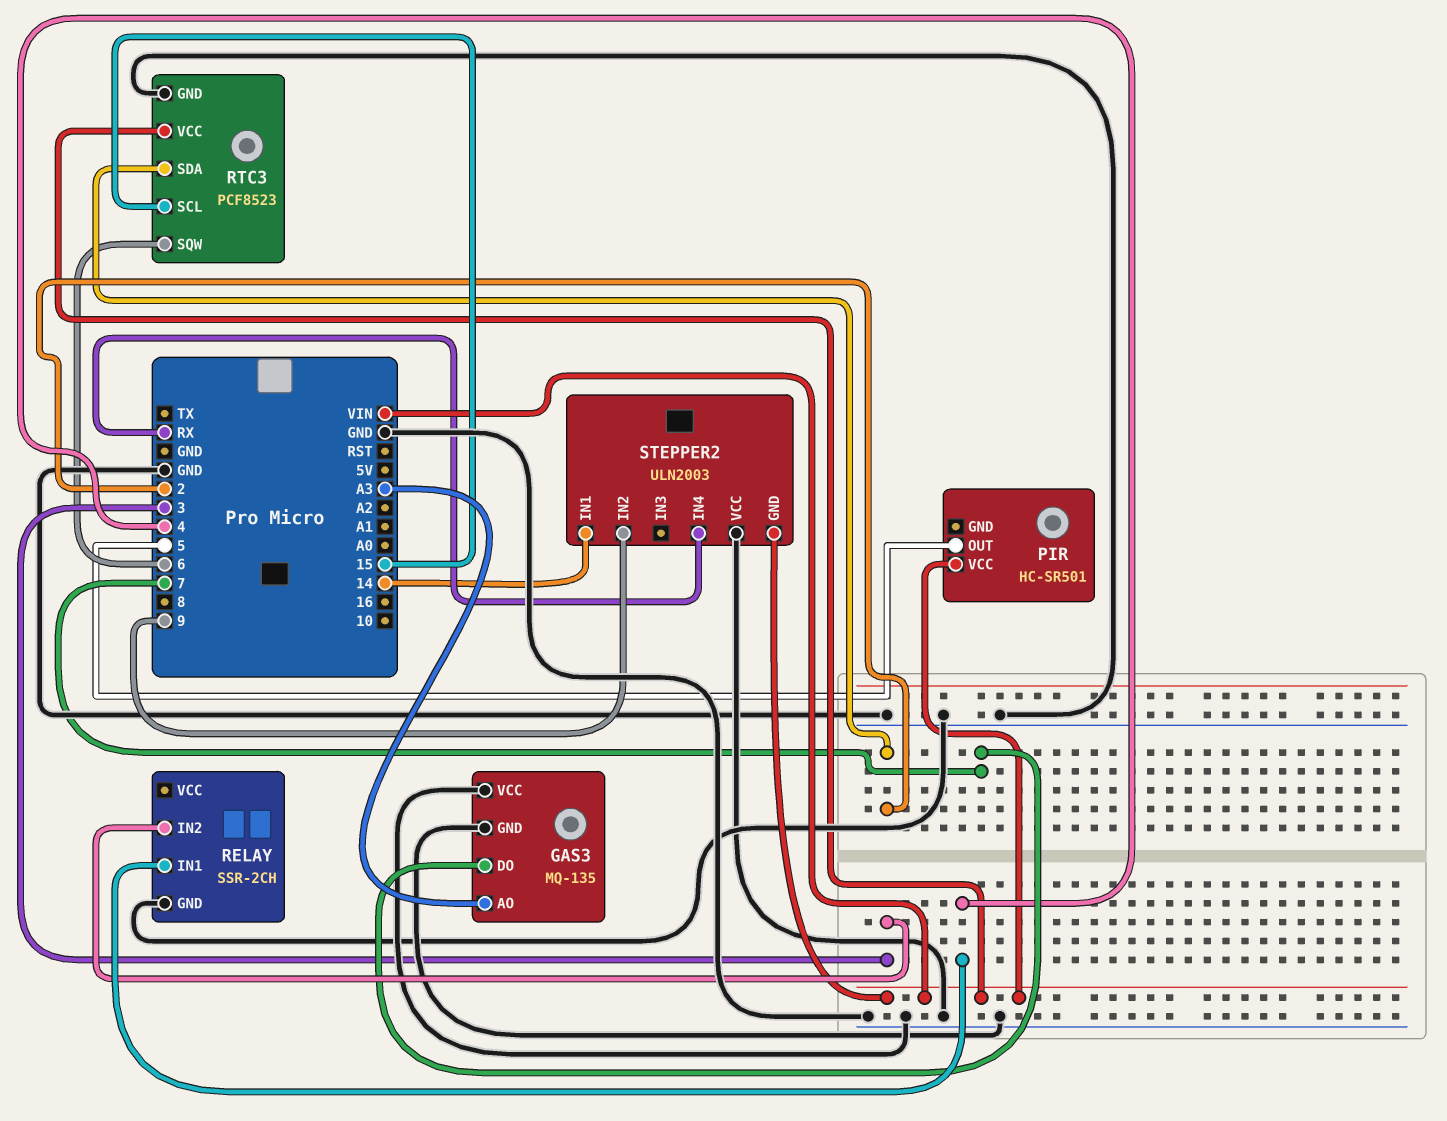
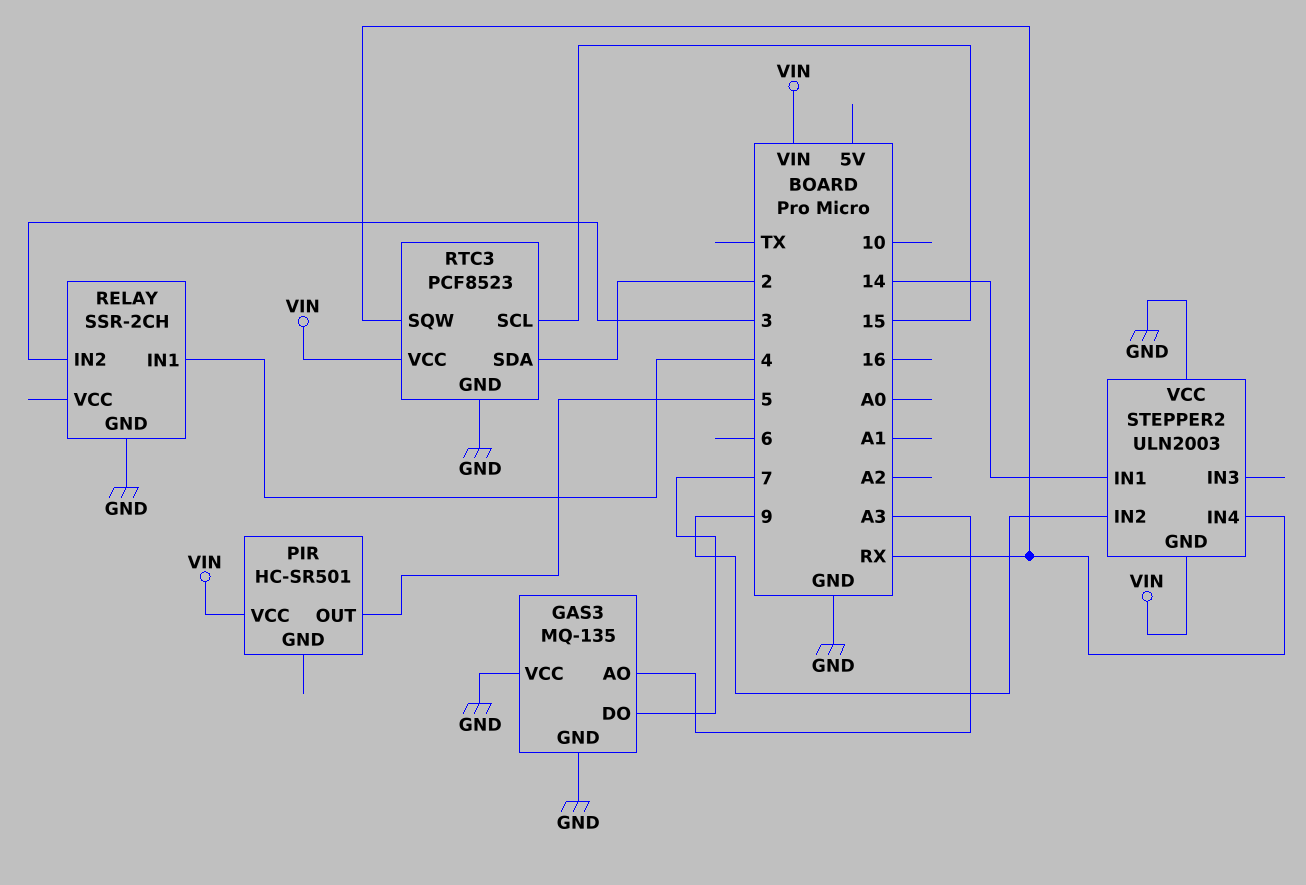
RTC3 pin SQW: 6 -> RX

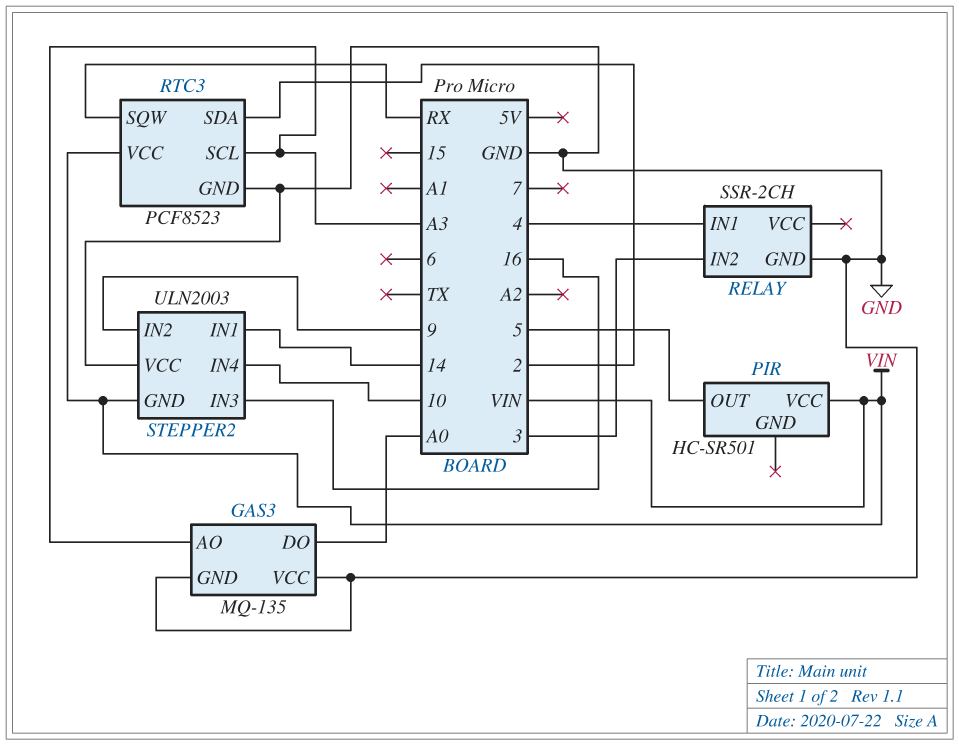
GAS3 pin DO: 7 -> A0
RTC3 pin SCL: 15 -> A3
STEPPER2 pin IN3: none -> 16
STEPPER2 pin IN4: RX -> 10

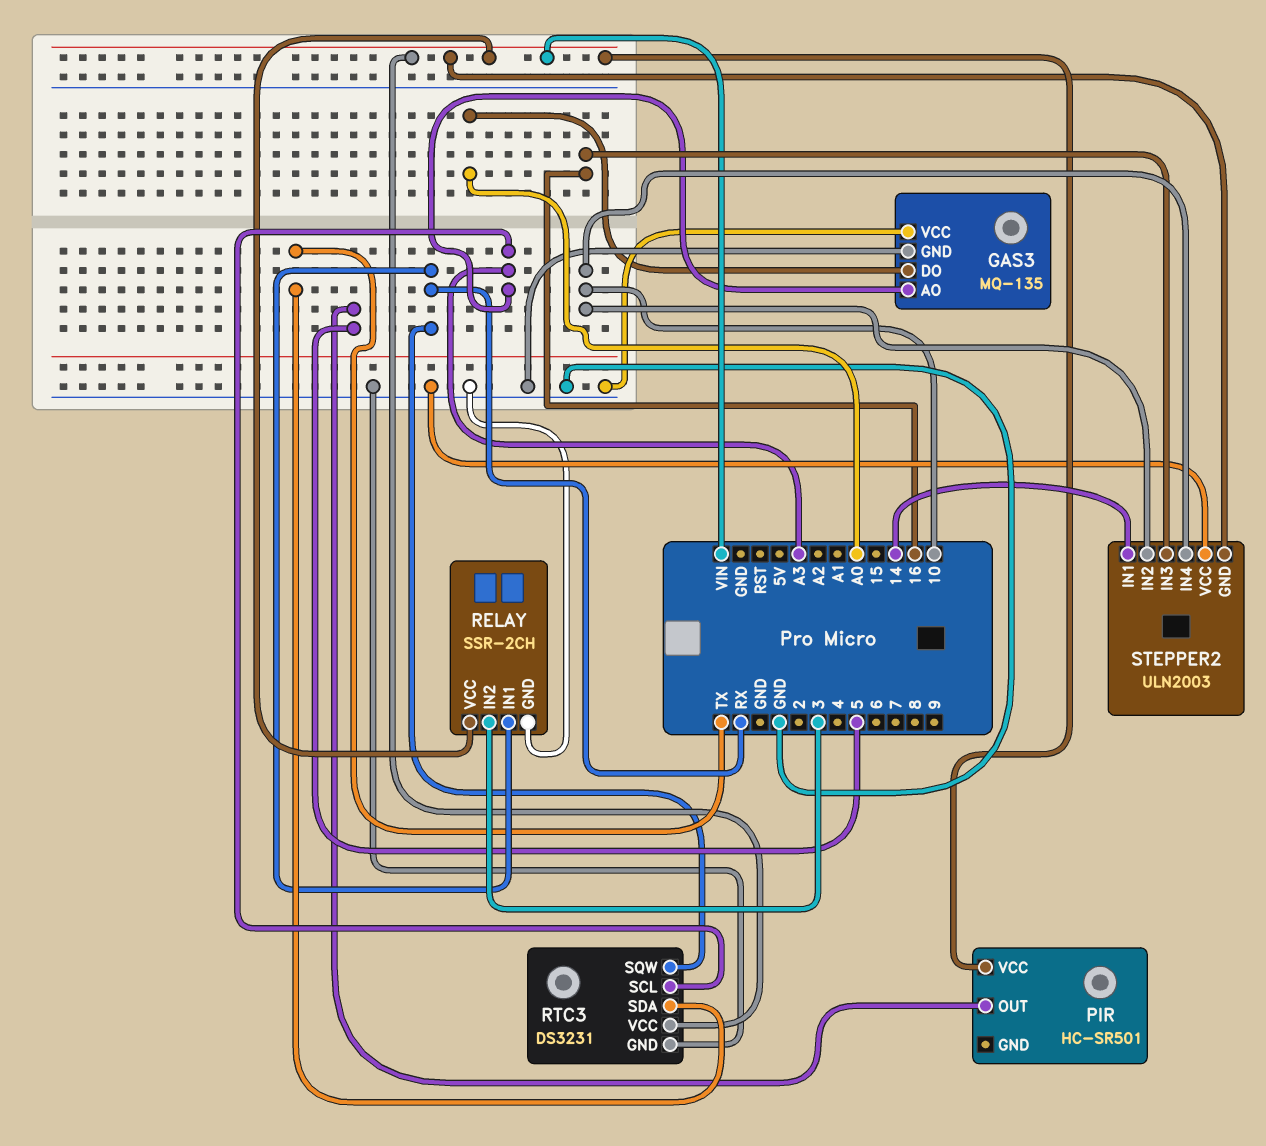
RELAY pin IN1: 4 -> RX
RELAY pin VCC: none -> VIN
RTC3: PCF8523 -> DS3231
RTC3 pin SDA: 2 -> TX
STEPPER2 pin IN2: 9 -> 10

